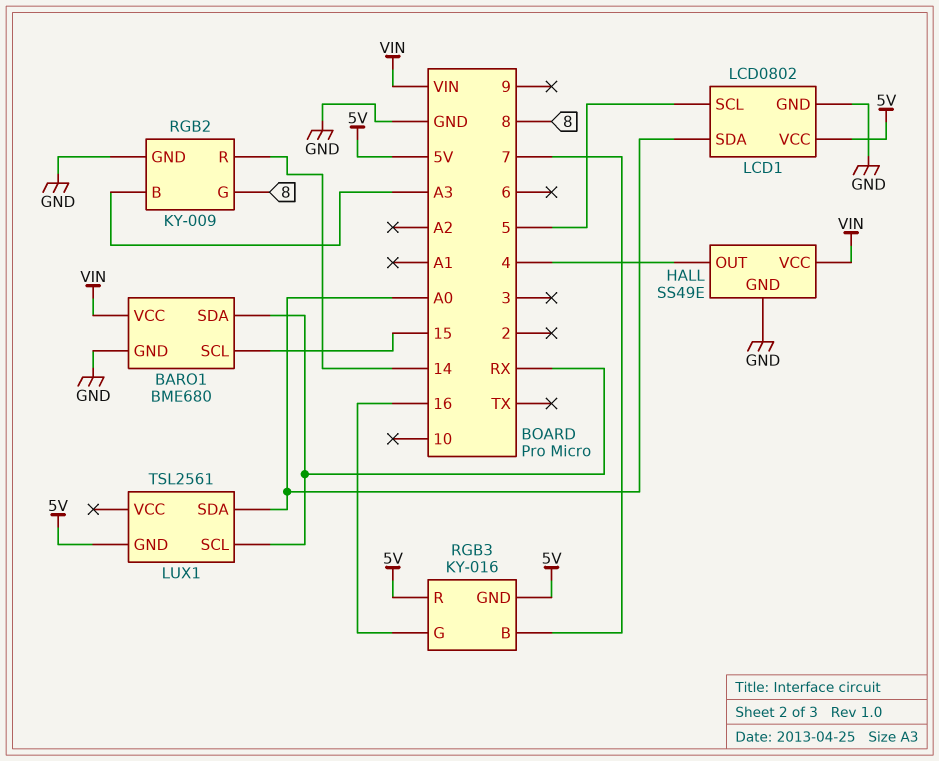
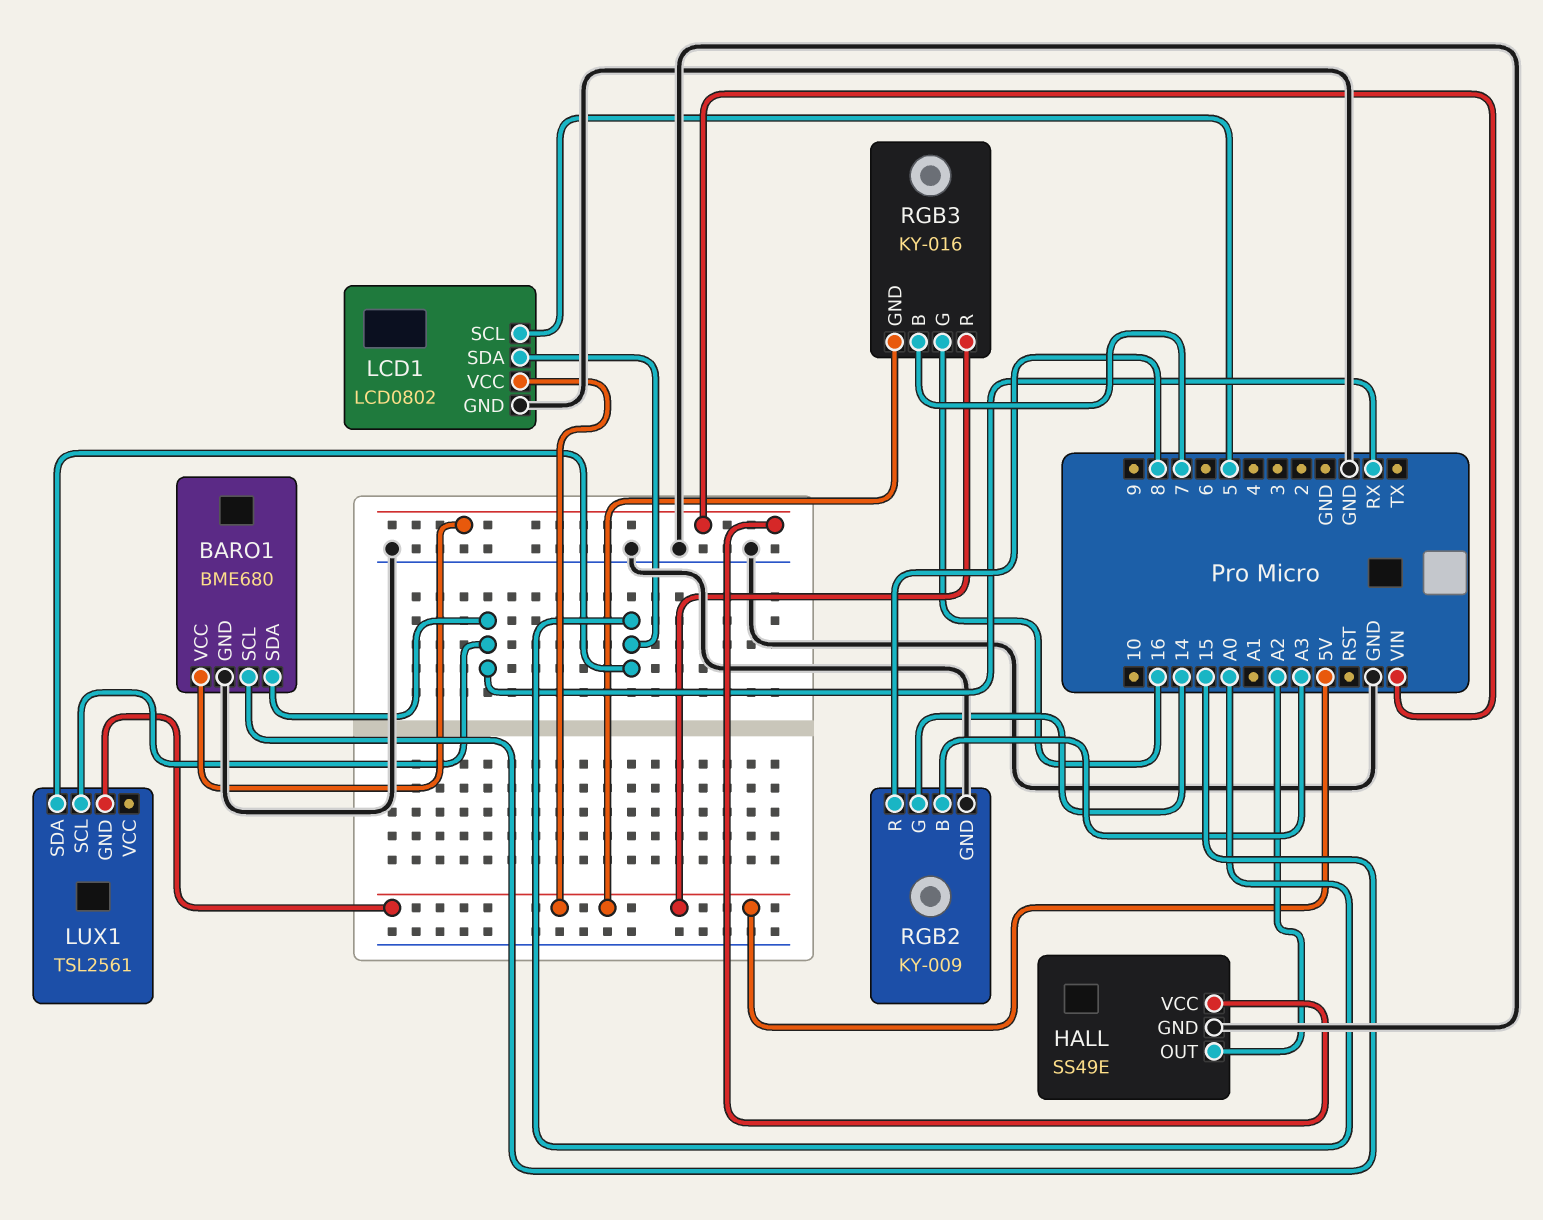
HALL pin OUT: 4 -> A2
RGB2 pin G: 8 -> 14
RGB2 pin R: 14 -> 8

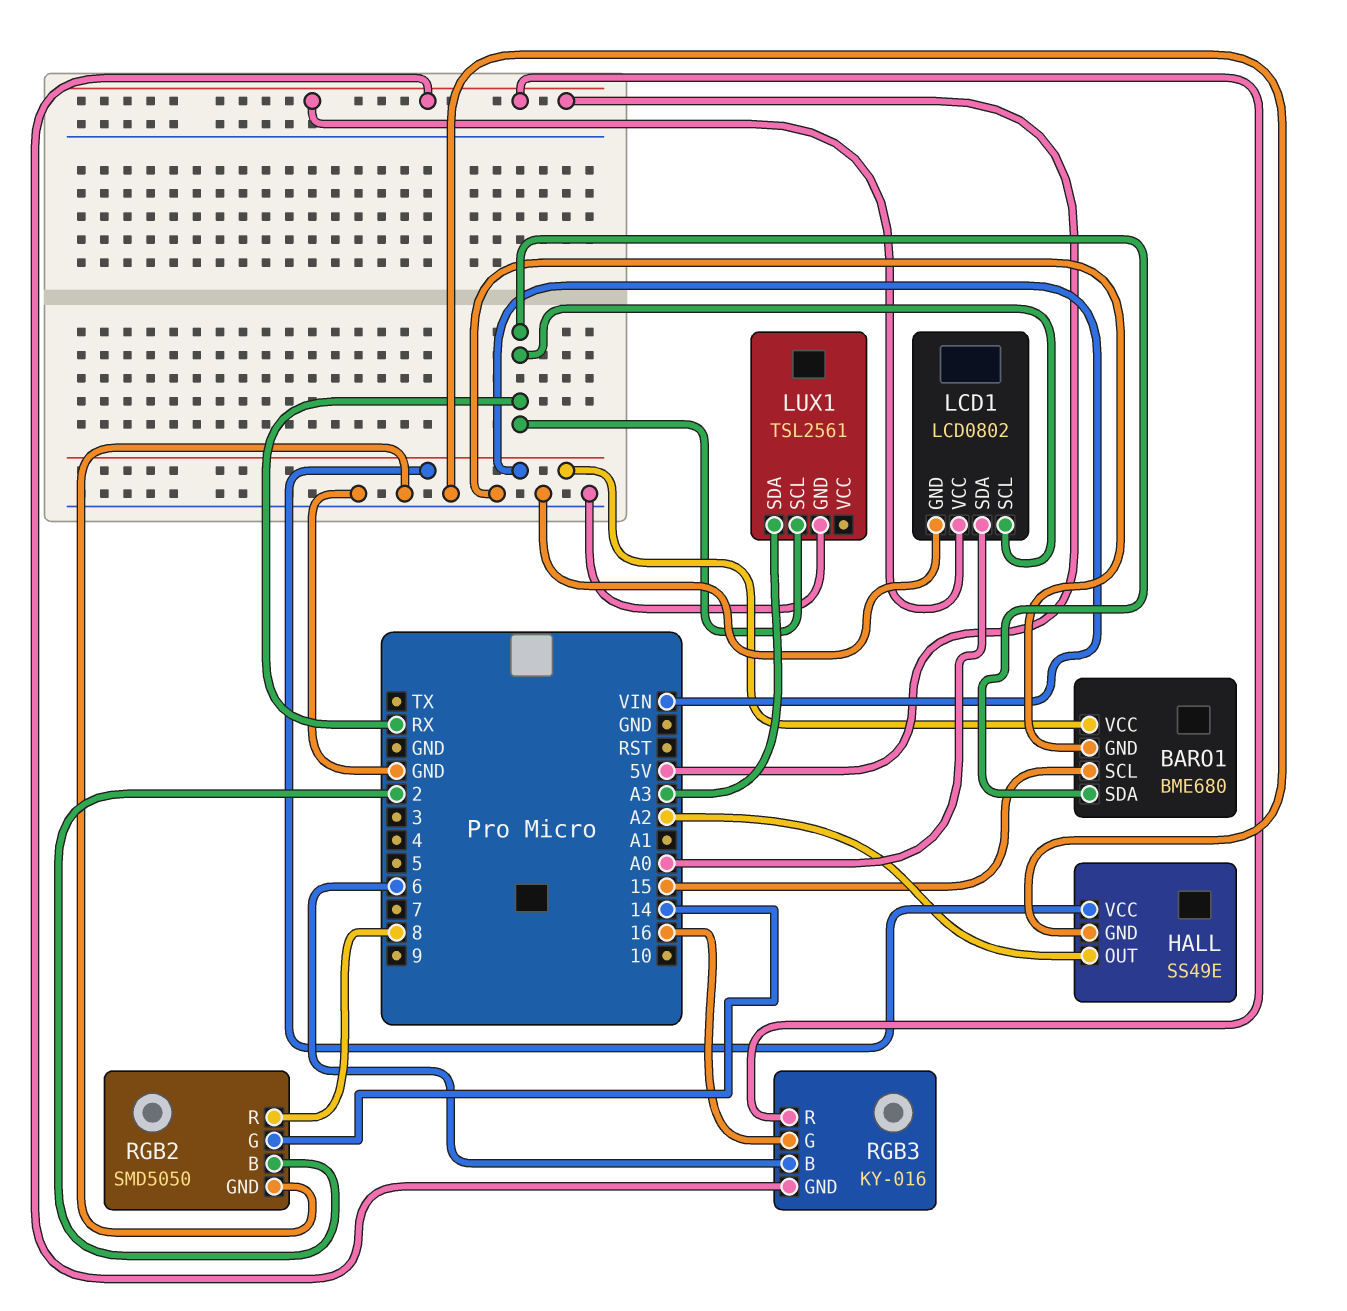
LCD1 pin SCL: 5 -> RX
LUX1 pin GND: 5V -> GND
LUX1 pin SDA: A0 -> A3
RGB2: KY-009 -> SMD5050
RGB2 pin B: A3 -> 2
RGB3 pin B: 7 -> 6

